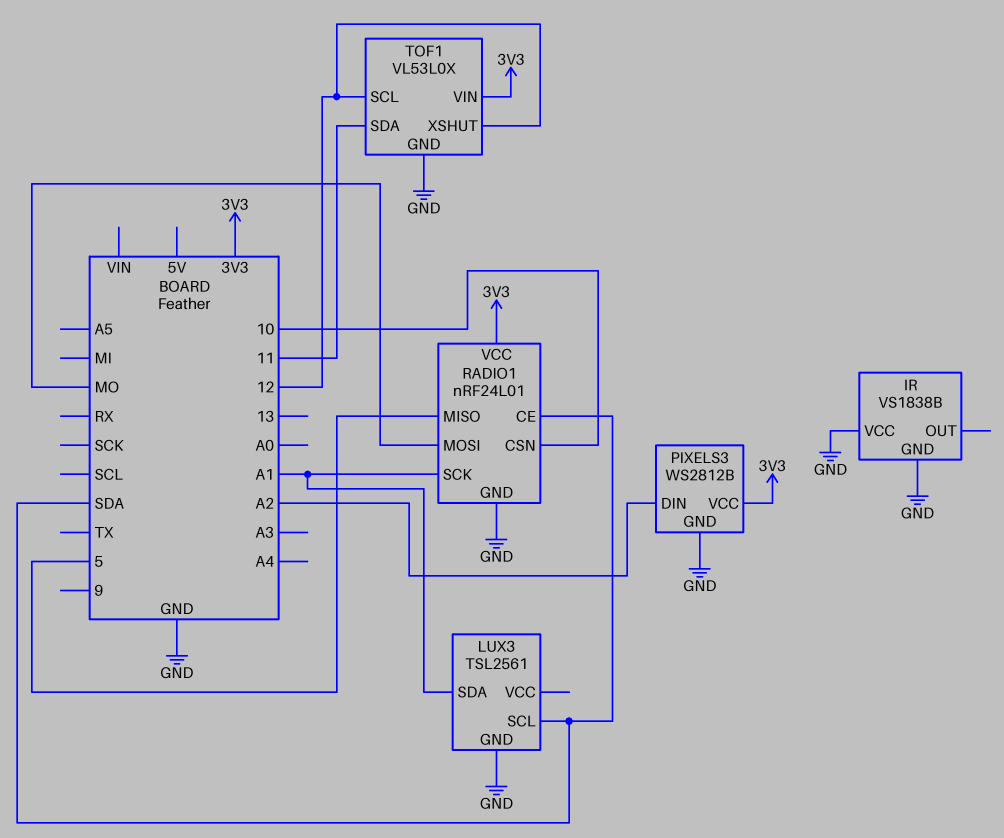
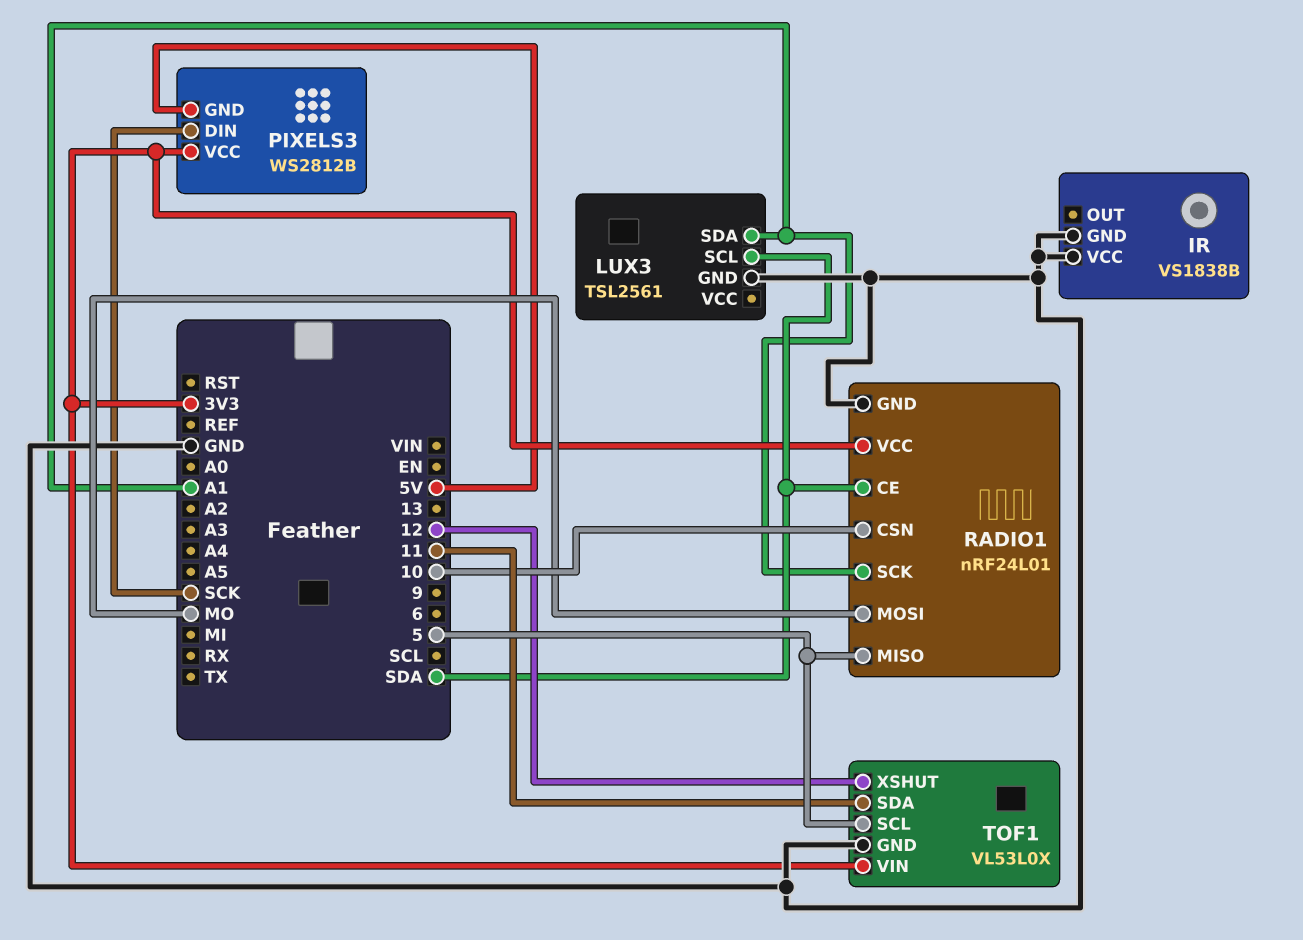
PIXELS3 pin DIN: A2 -> SCK
PIXELS3 pin GND: GND -> 5V
TOF1 pin SCL: 12 -> 5

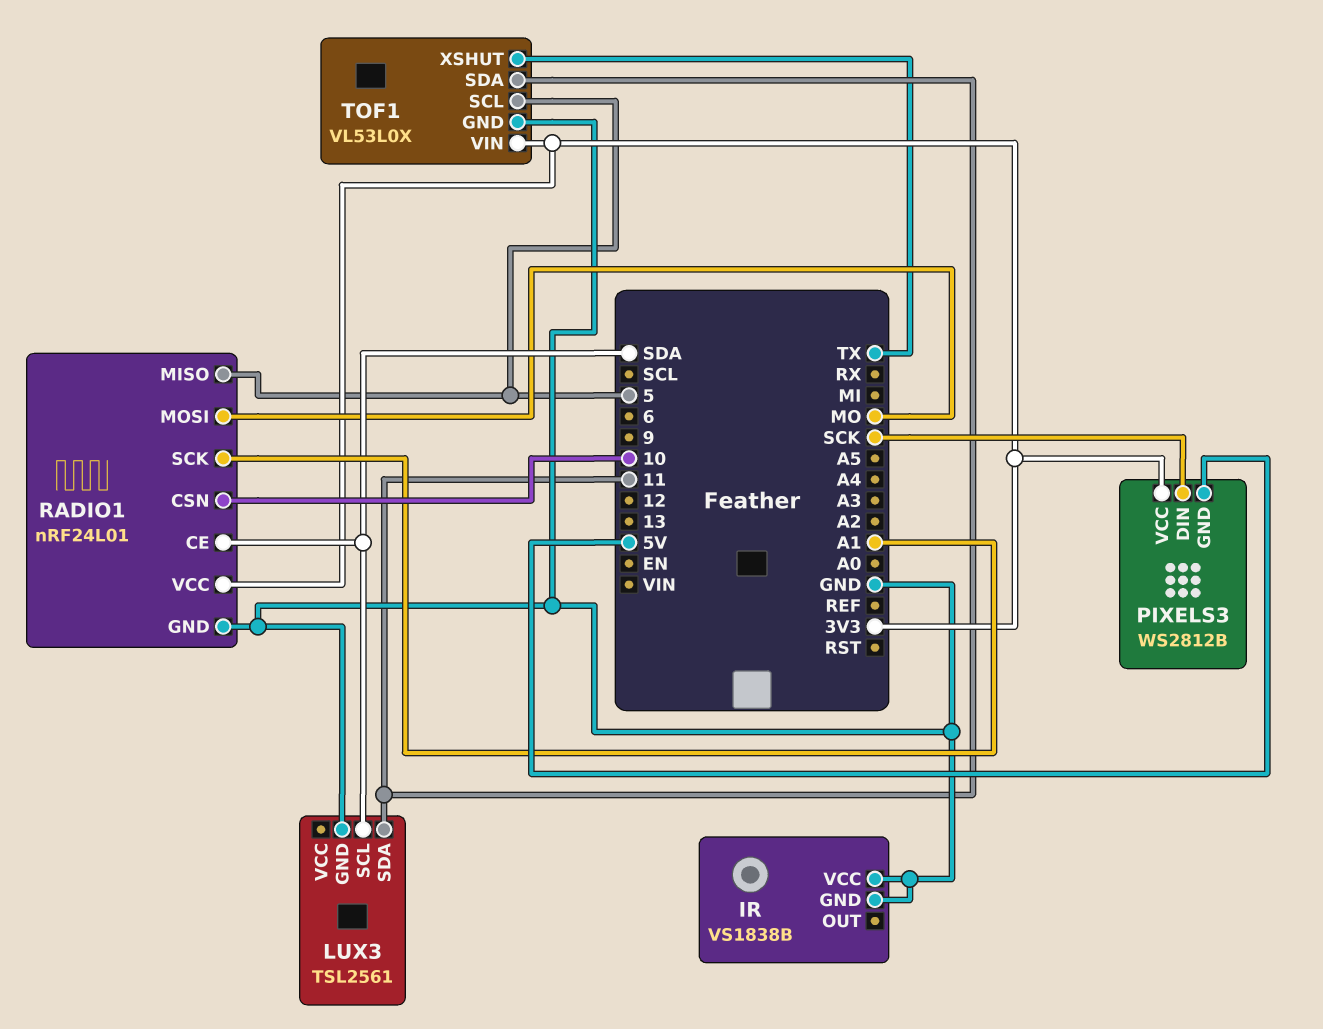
LUX3 pin SDA: A1 -> 11
TOF1 pin XSHUT: 12 -> TX

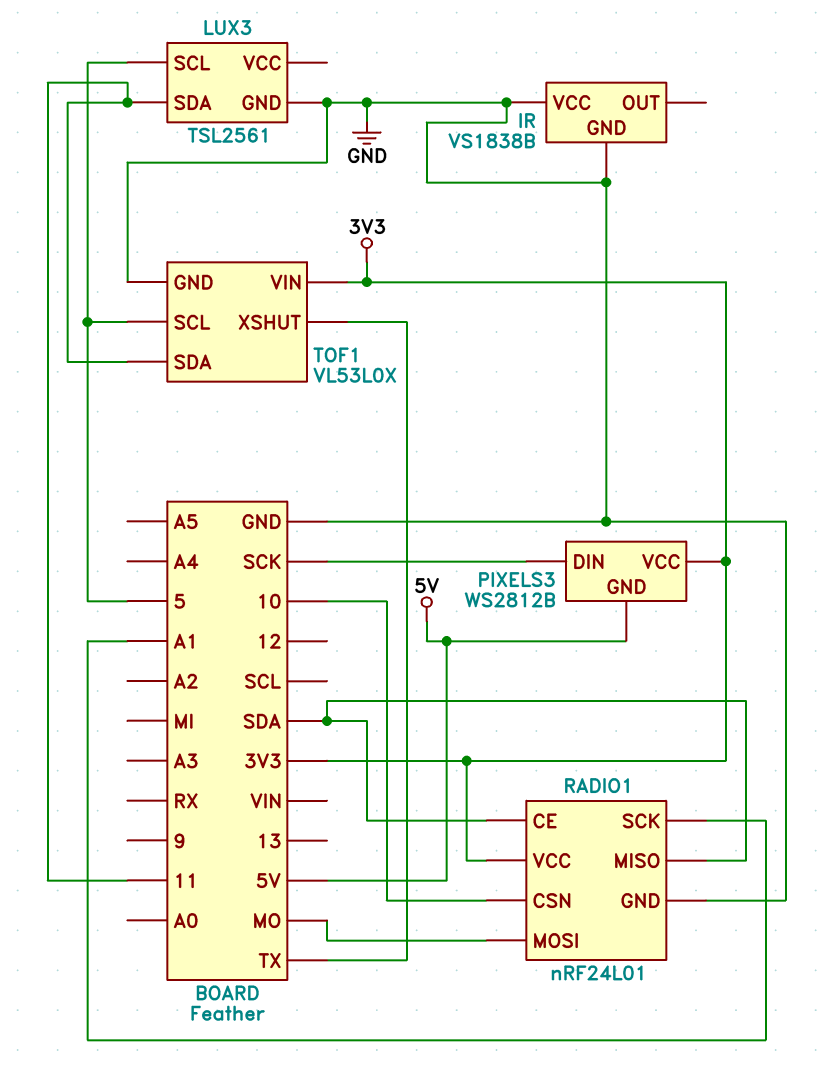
LUX3 pin SCL: SDA -> 5
RADIO1 pin MISO: 5 -> SDA

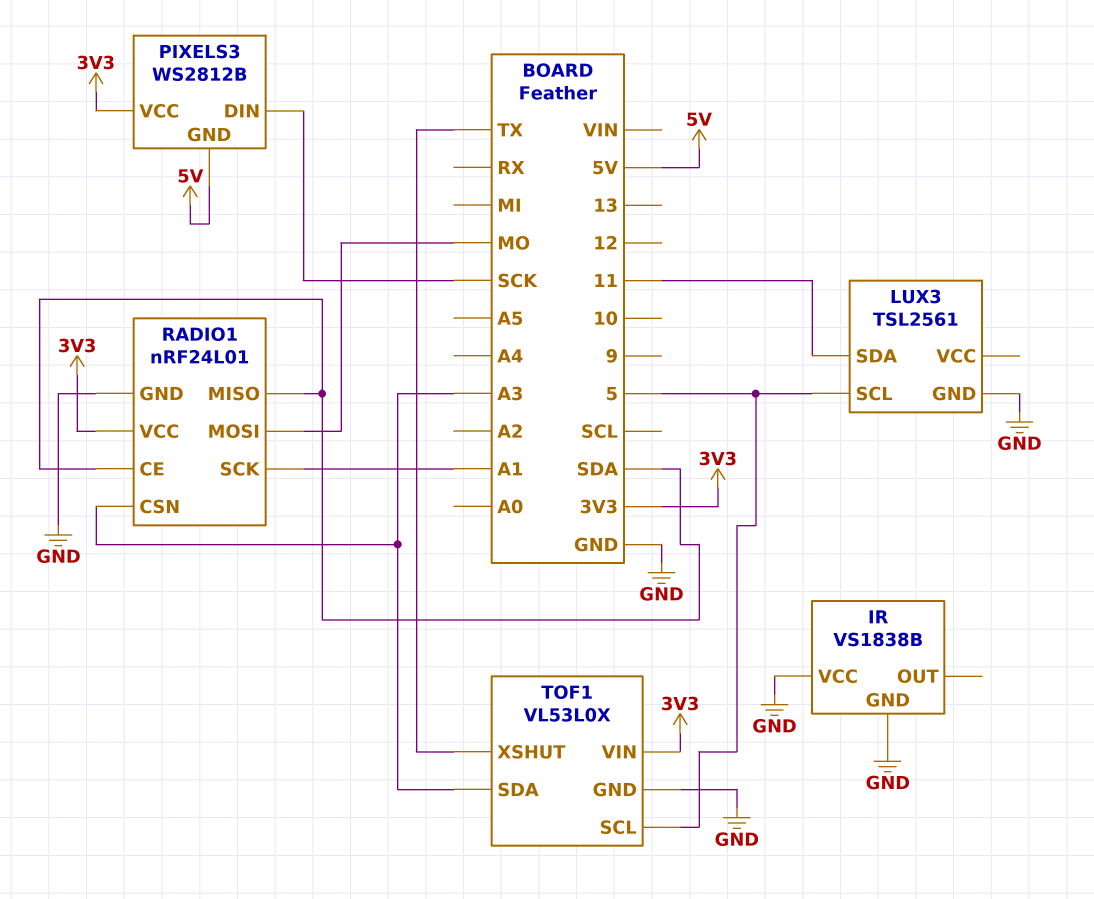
RADIO1 pin CSN: 10 -> A3
TOF1 pin SDA: 11 -> A3

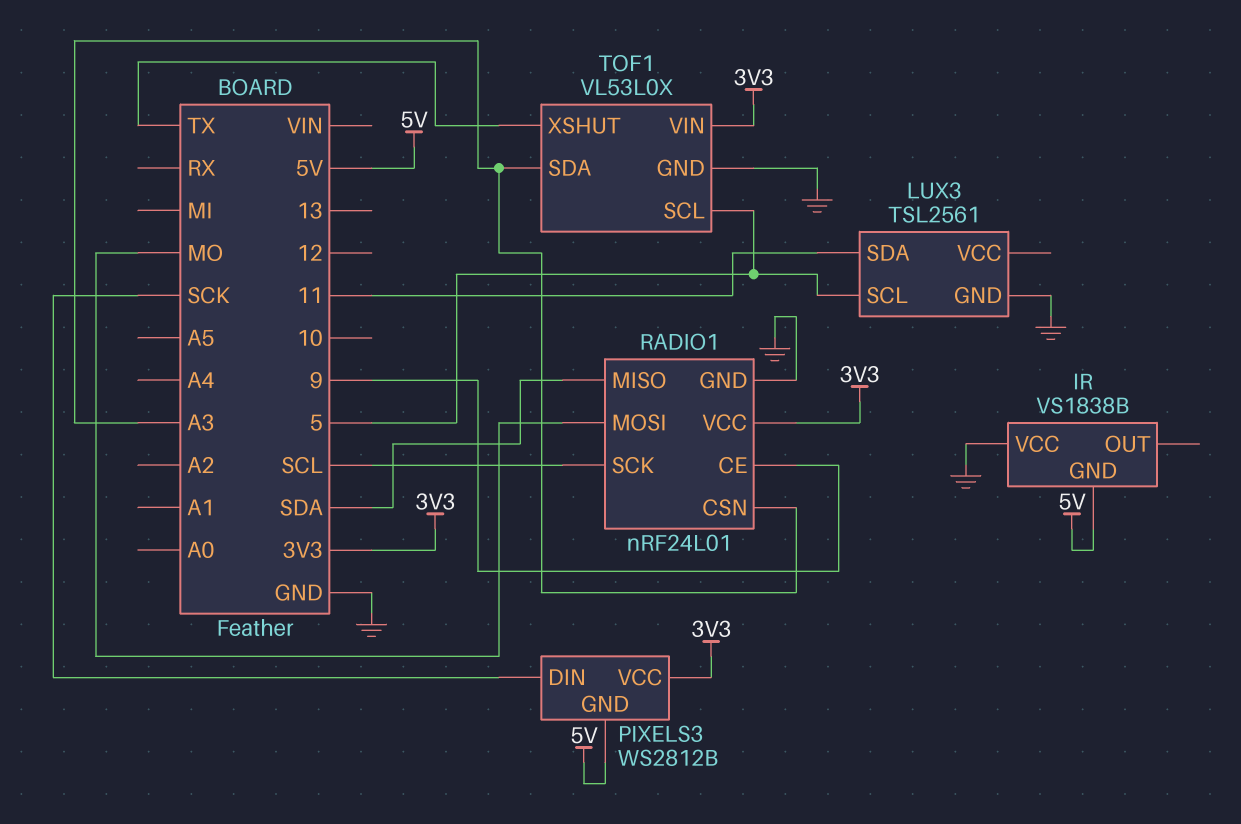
IR pin GND: GND -> 5V
RADIO1 pin CE: SDA -> 9
RADIO1 pin SCK: A1 -> SCL

